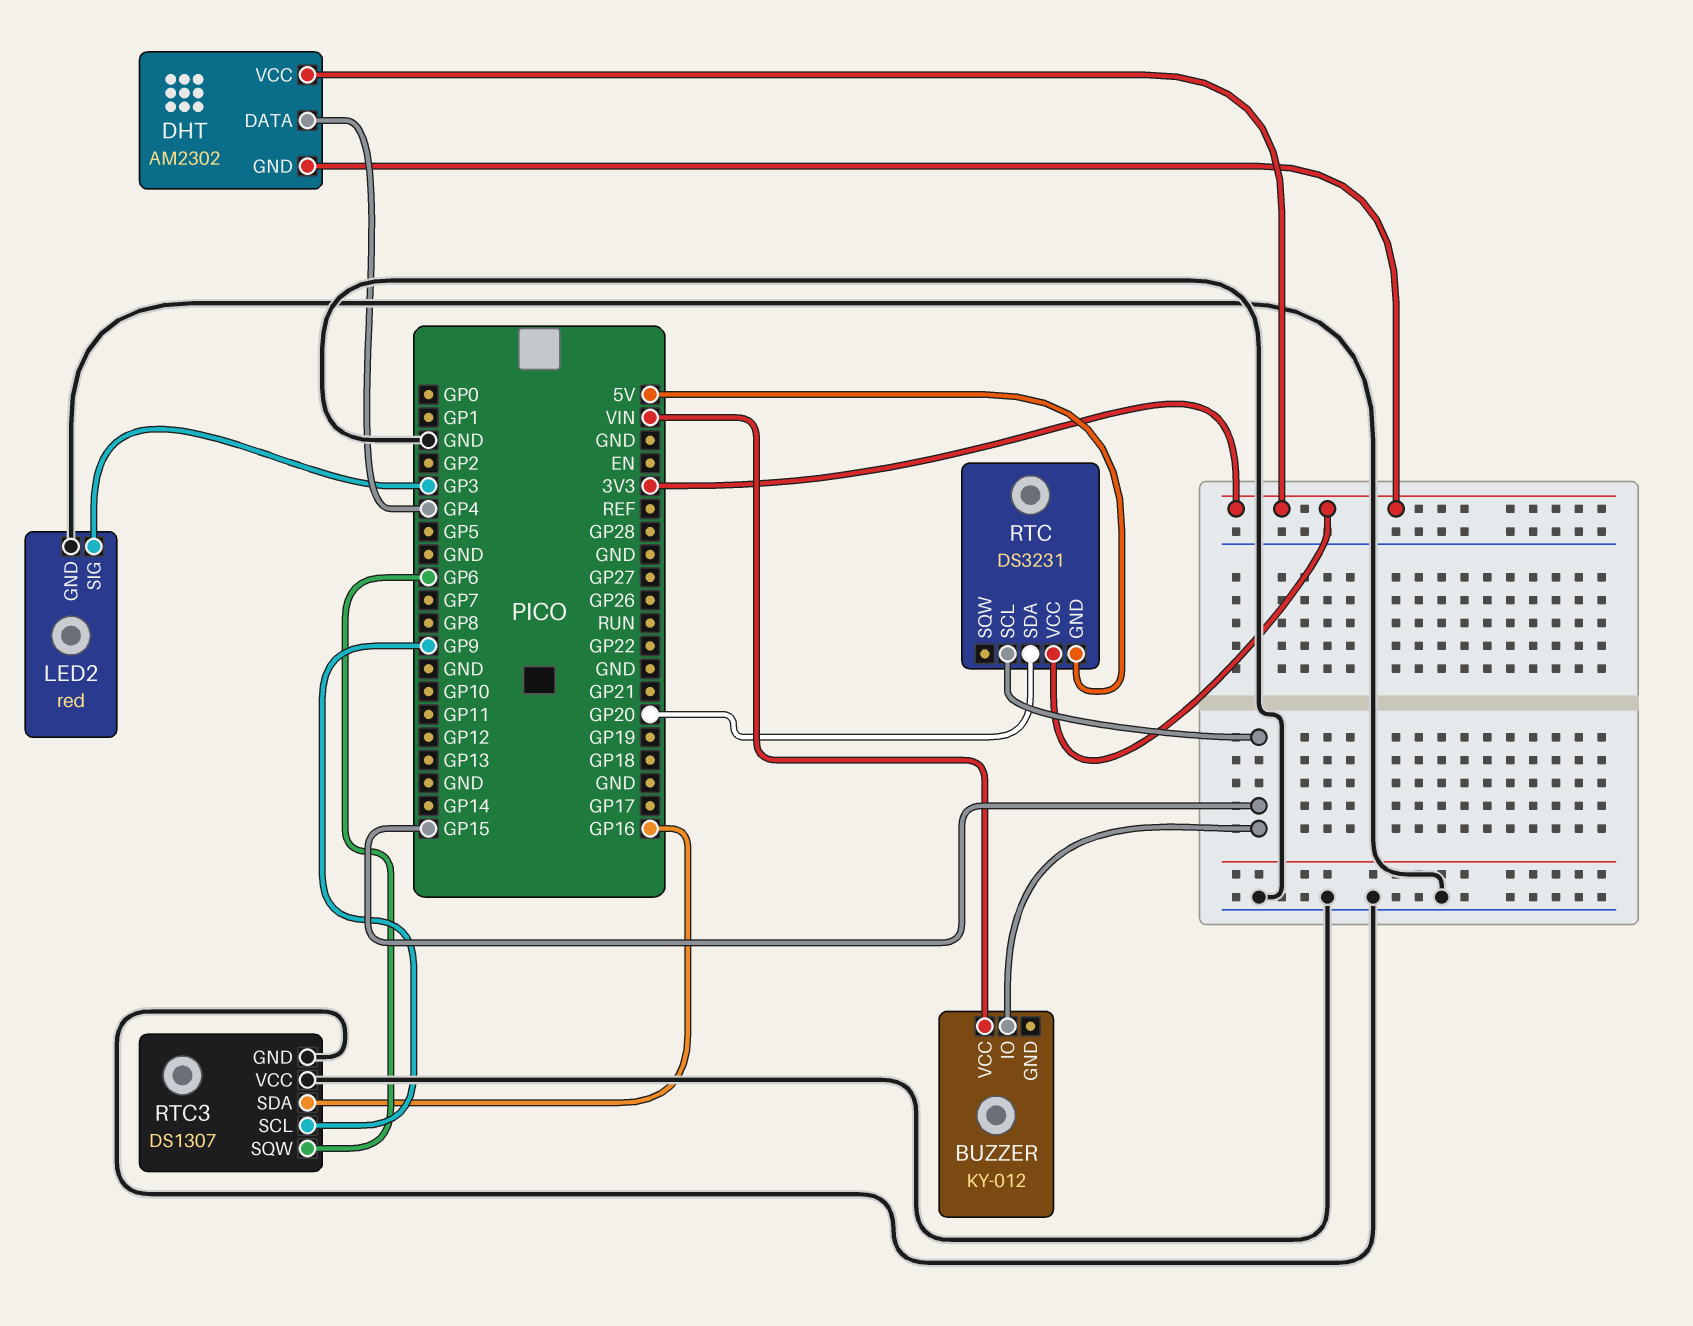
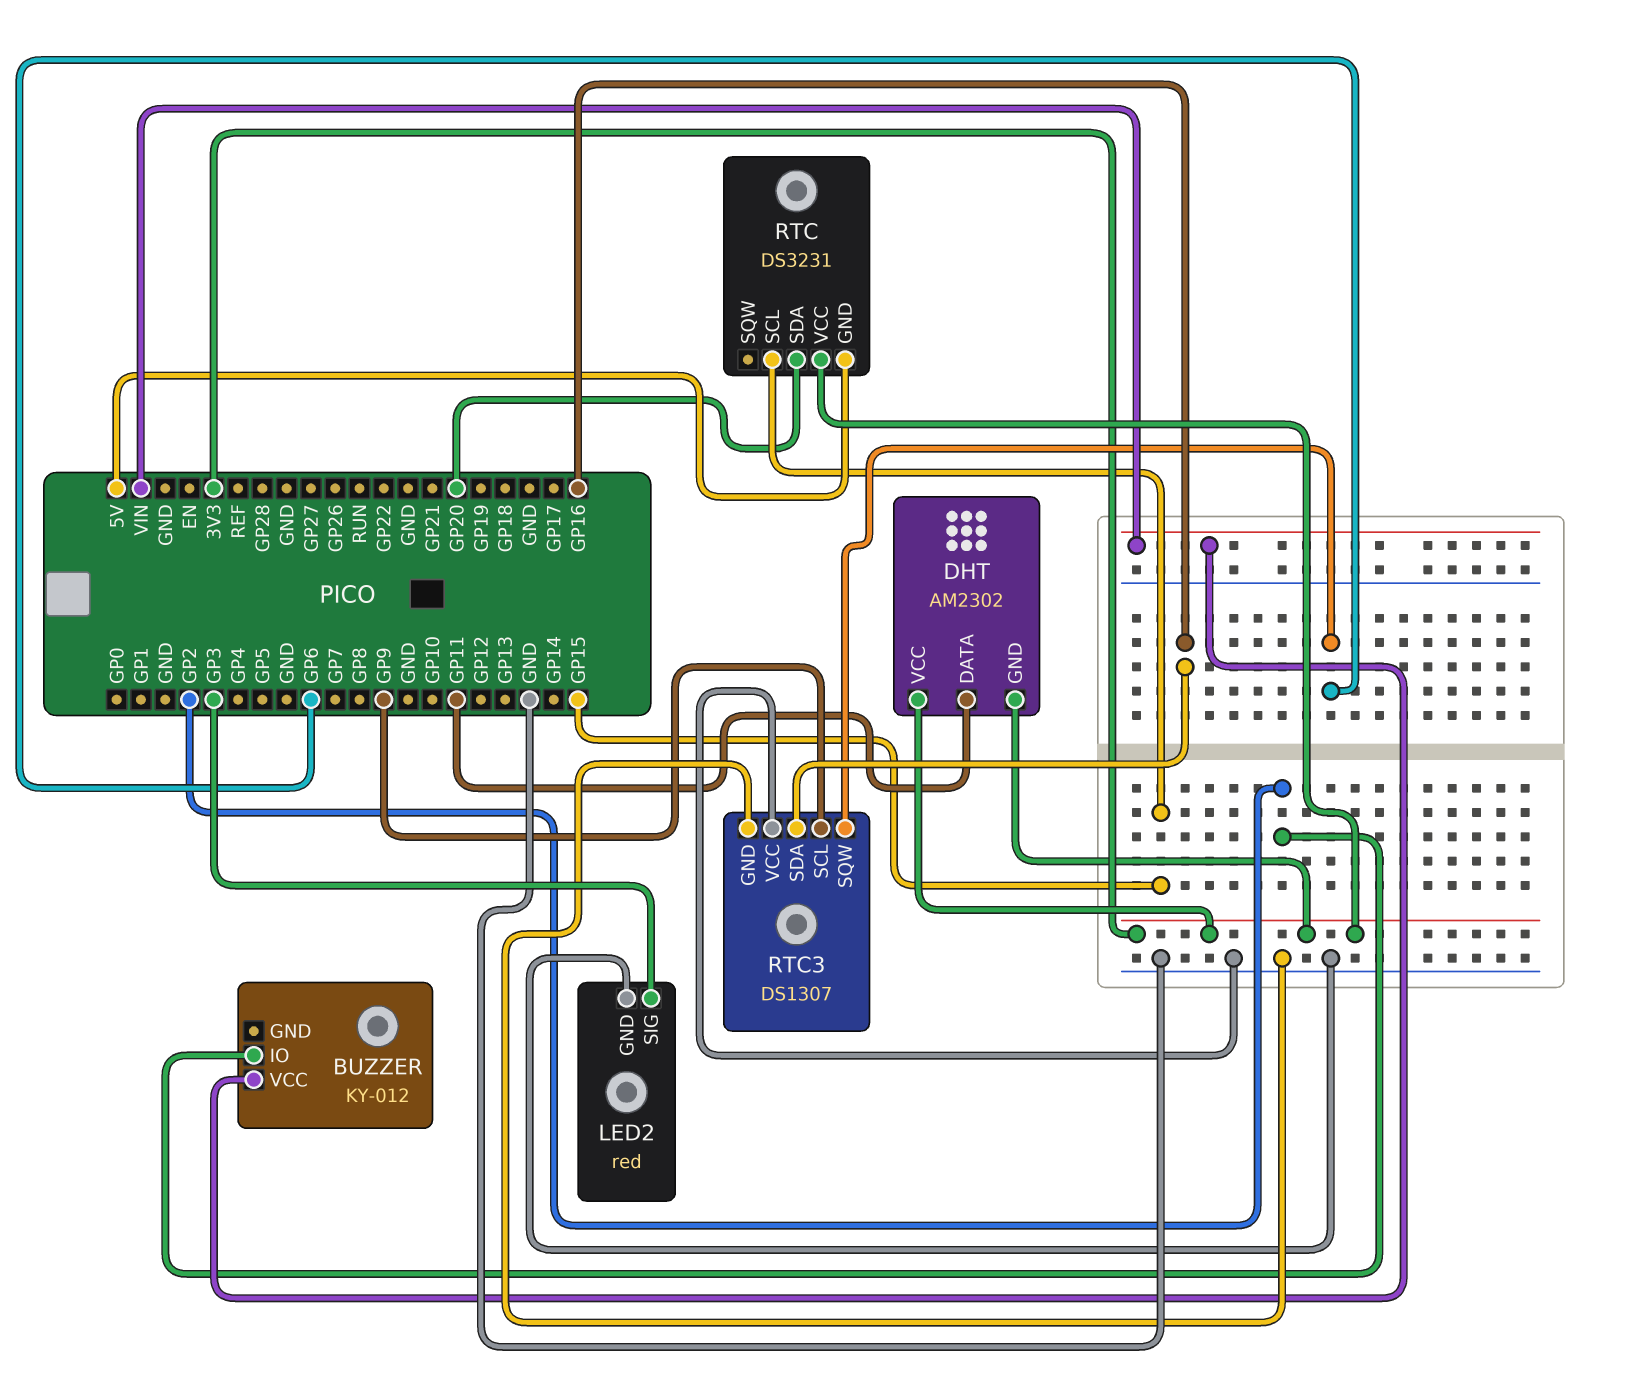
BUZZER pin IO: GP15 -> GP2
DHT pin DATA: GP4 -> GP11

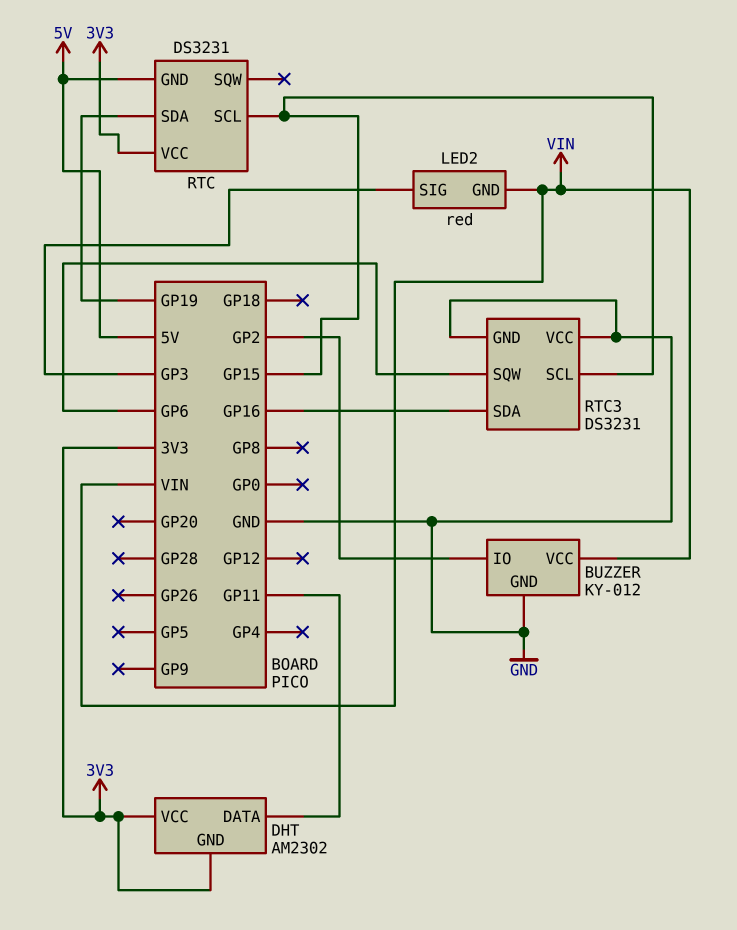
BUZZER pin GND: none -> GND
LED2 pin GND: GND -> VIN
RTC pin SDA: GP20 -> GP19
RTC3: DS1307 -> DS3231
RTC3 pin SCL: GP9 -> GP15

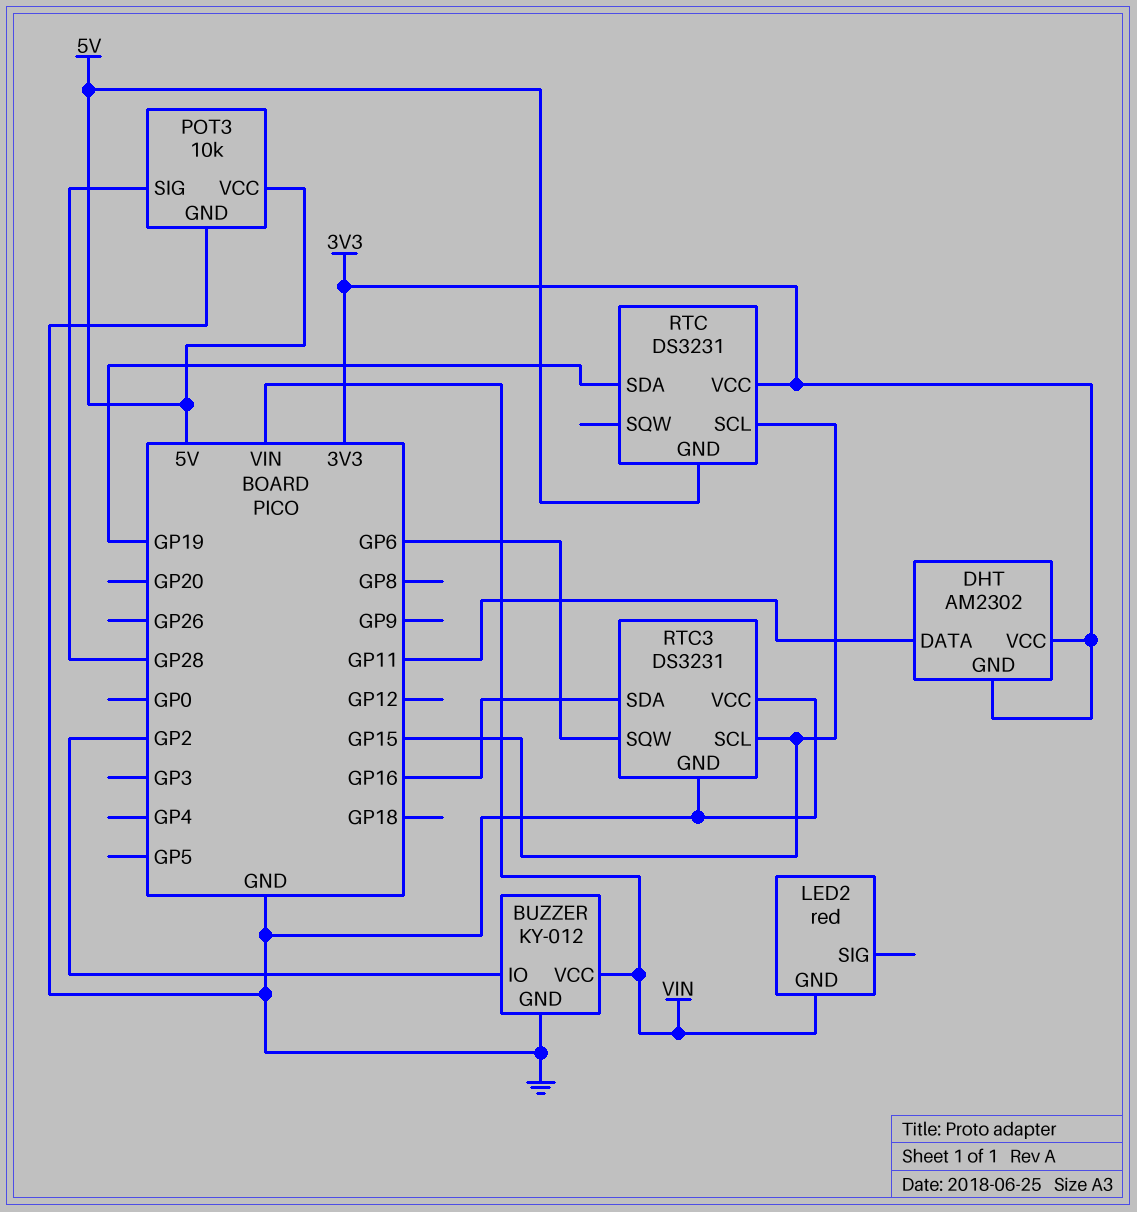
LED2 pin SIG: GP3 -> none
POT3: none -> 10k
POT3 pin GND: none -> GND
POT3 pin SIG: none -> GP28
POT3 pin VCC: none -> 5V

